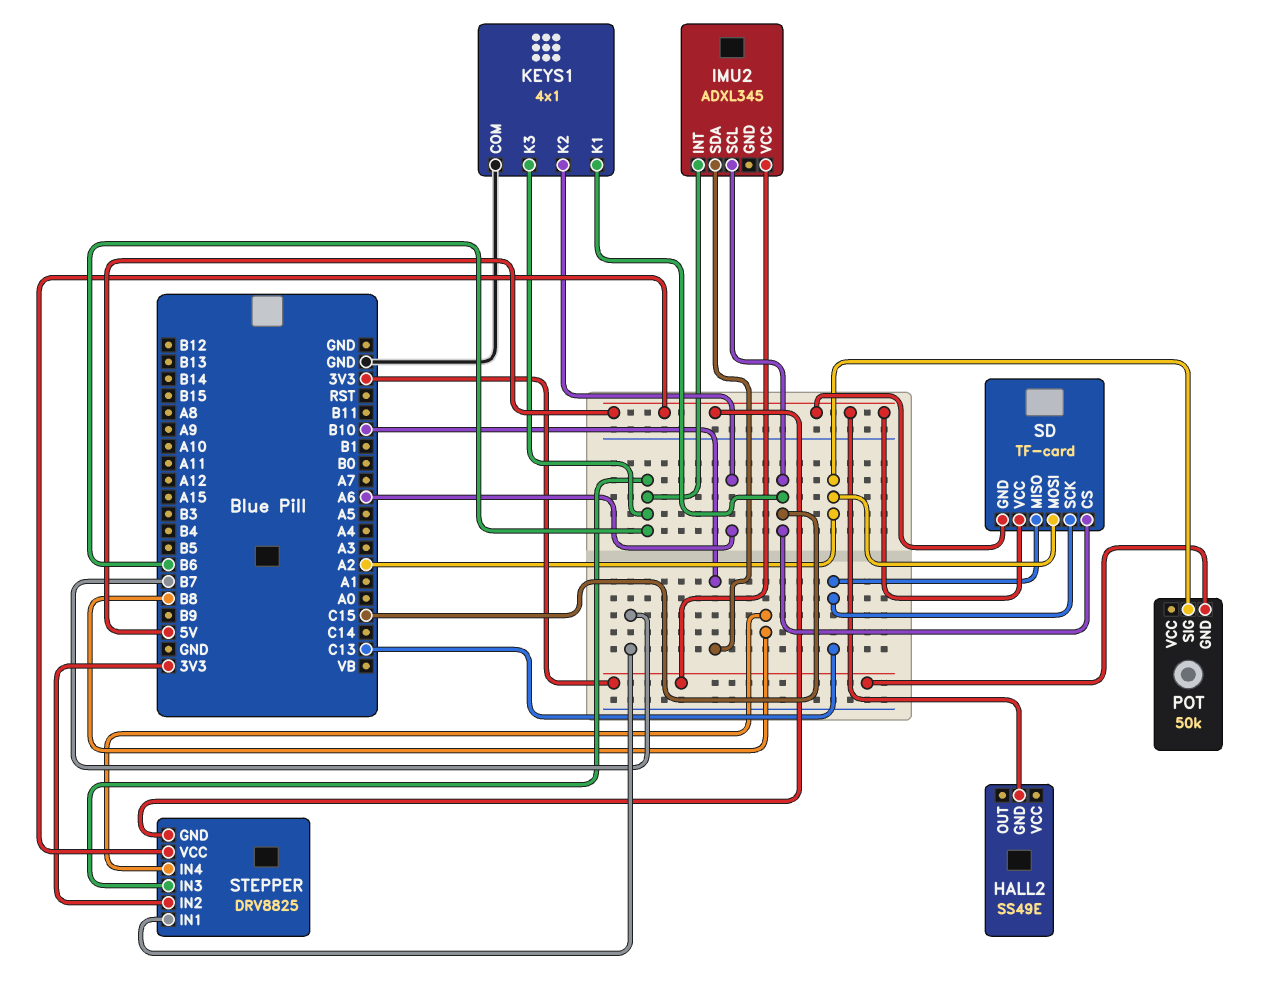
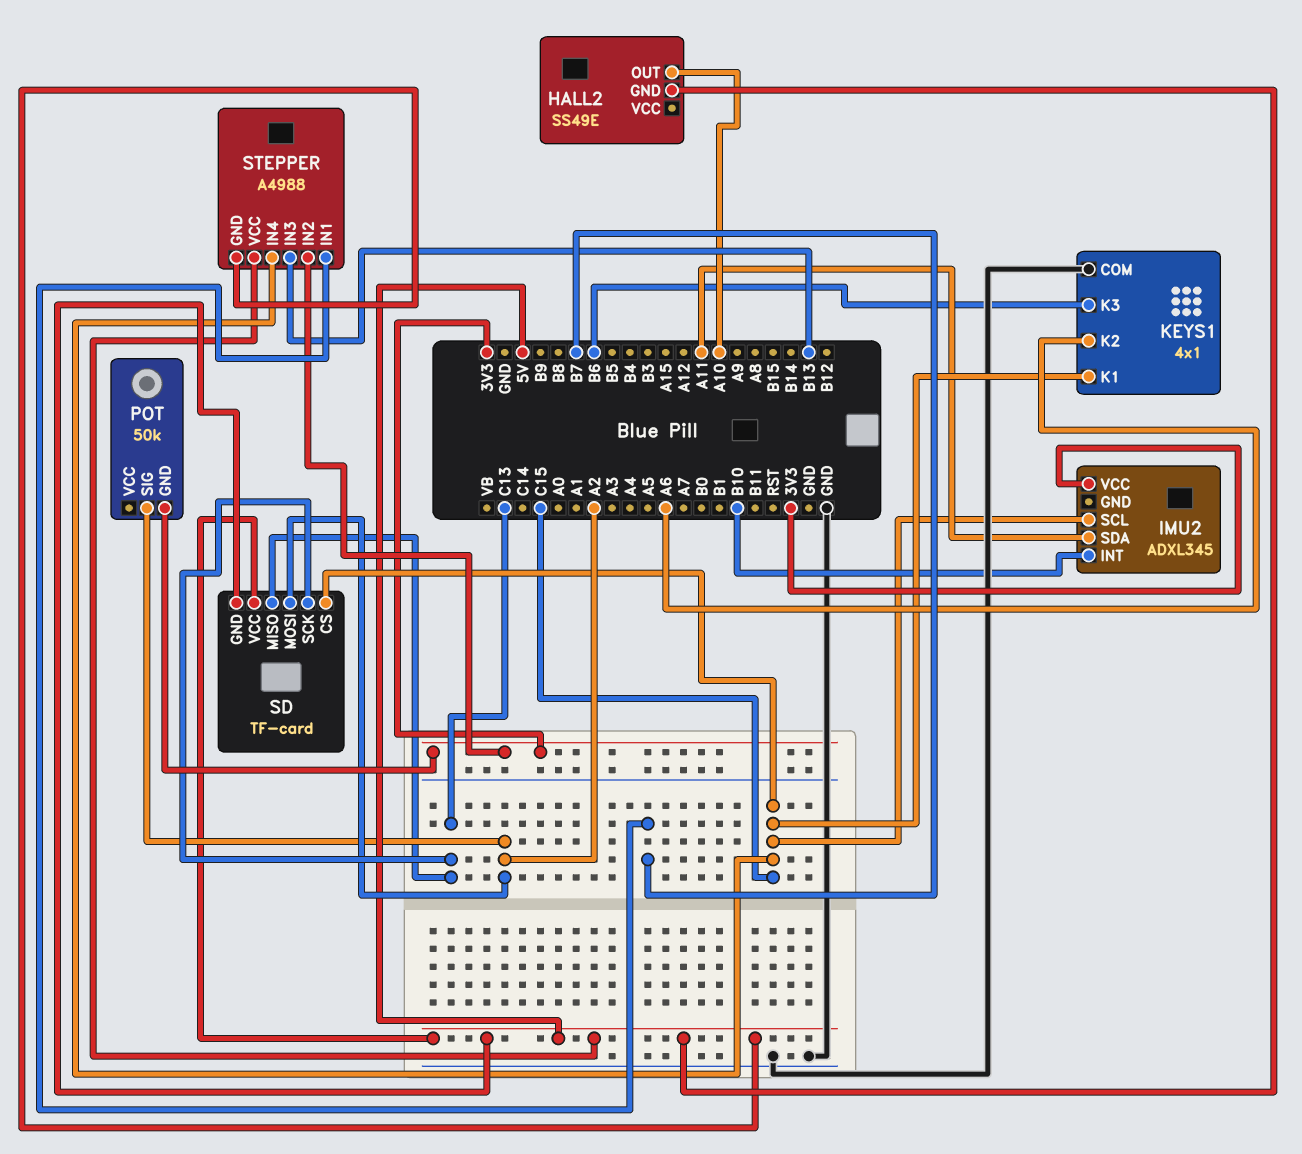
HALL2 pin OUT: none -> A10
IMU2 pin INT: B6 -> B10
IMU2 pin SDA: B10 -> A11
STEPPER: DRV8825 -> A4988
STEPPER pin IN3: B6 -> B13
STEPPER pin IN4: B8 -> C15

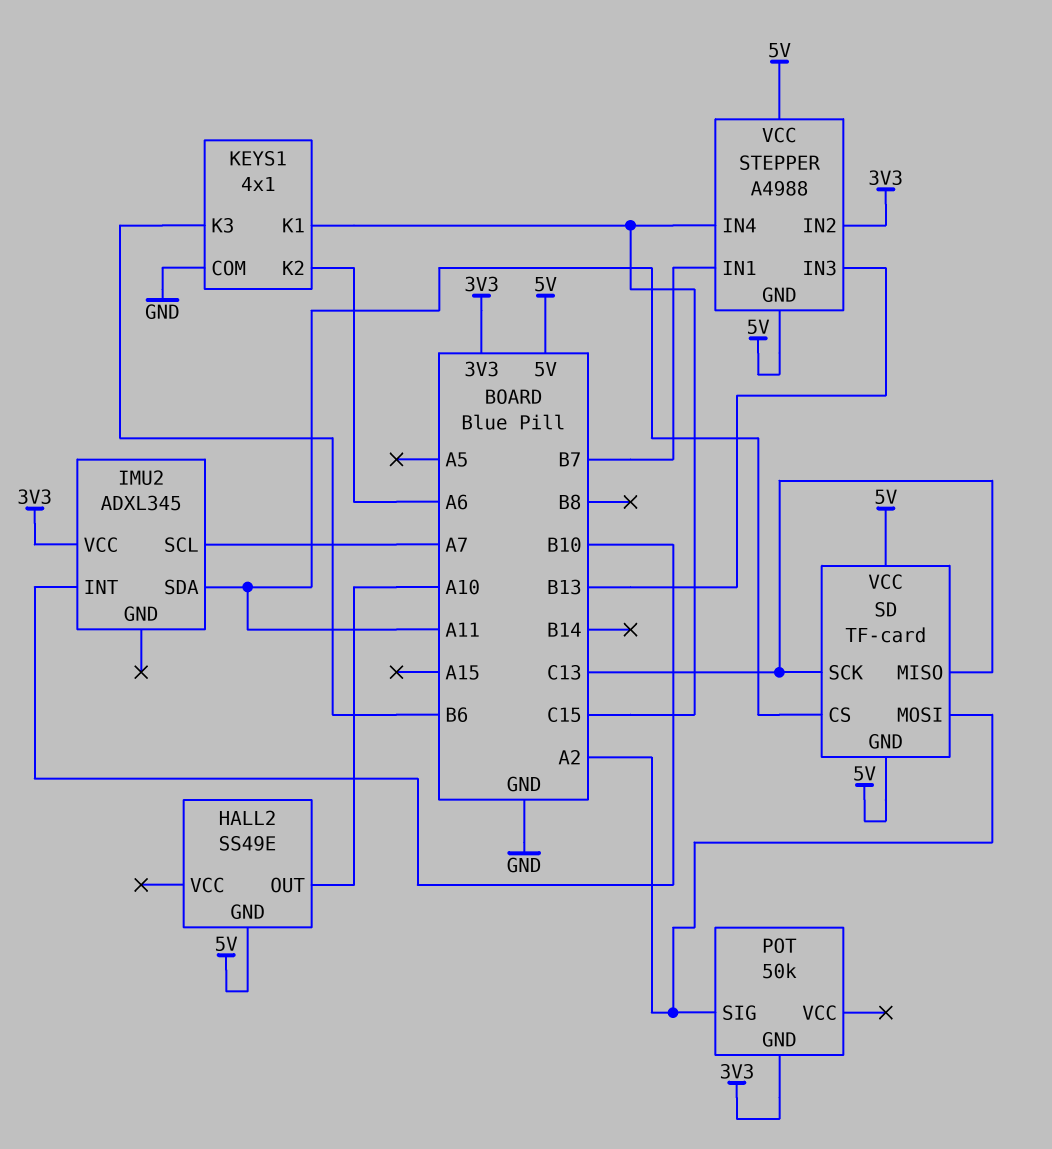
IMU2 pin SCL: C15 -> A7
SD pin CS: C15 -> A11

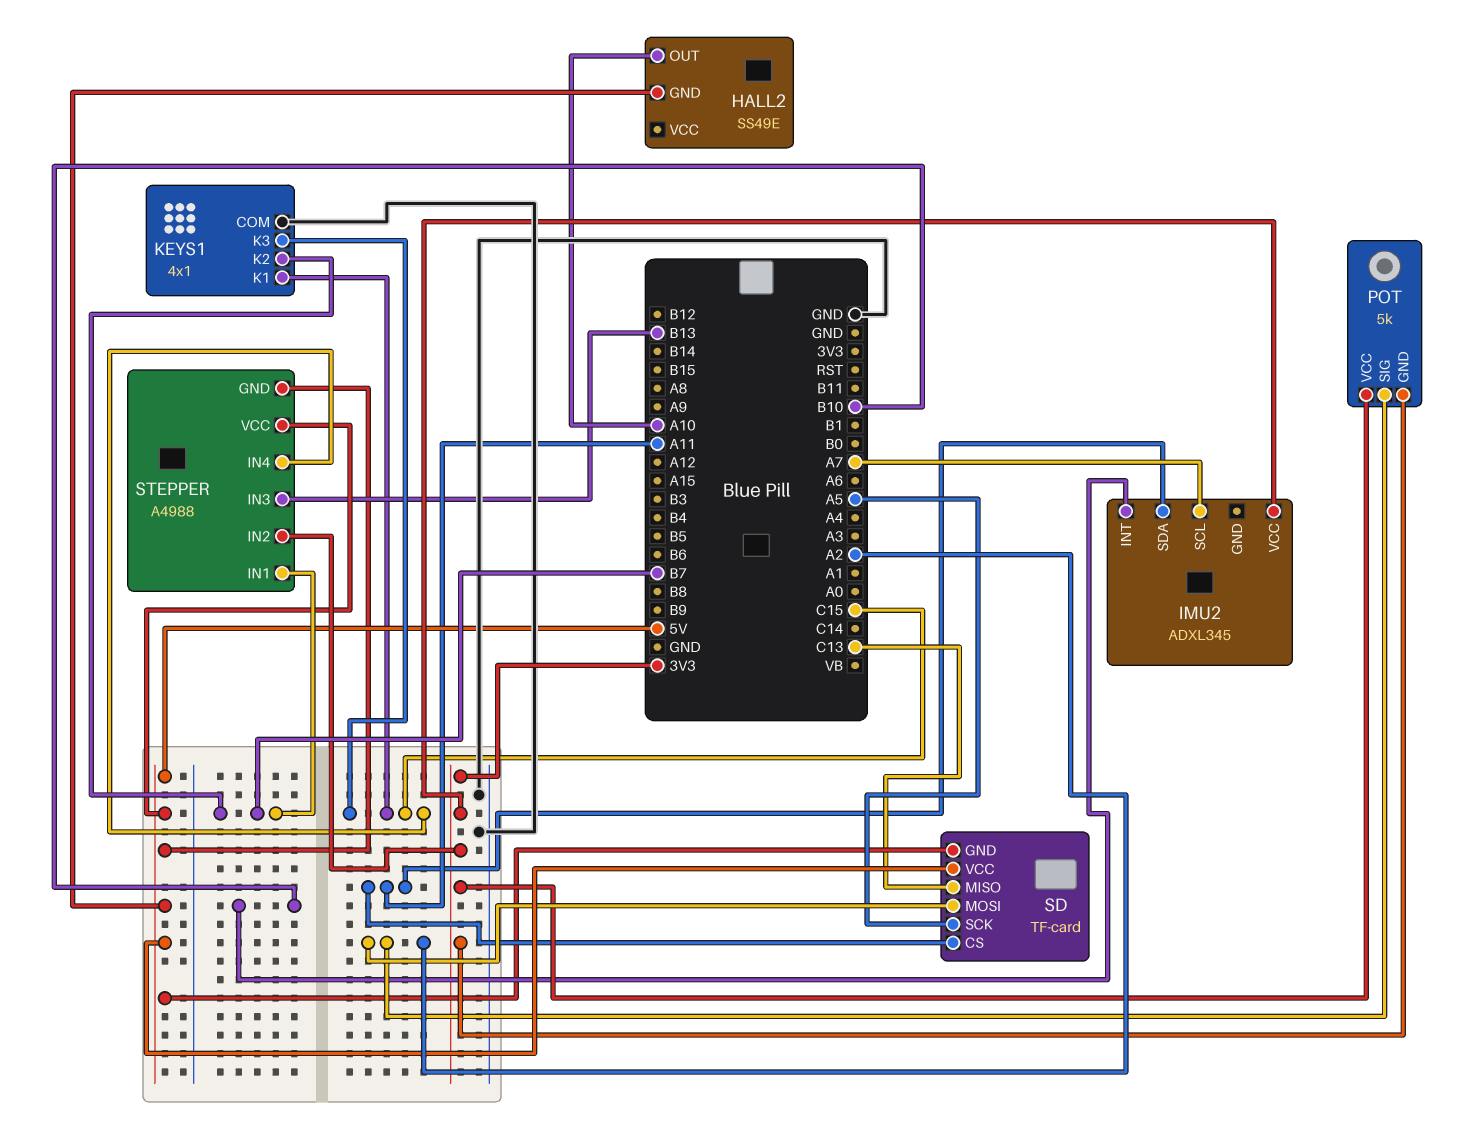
KEYS1 pin K2: A6 -> B7
KEYS1 pin K3: B6 -> C15
POT: 50k -> 5k
POT pin VCC: none -> 3V3
SD pin SCK: C13 -> A5

